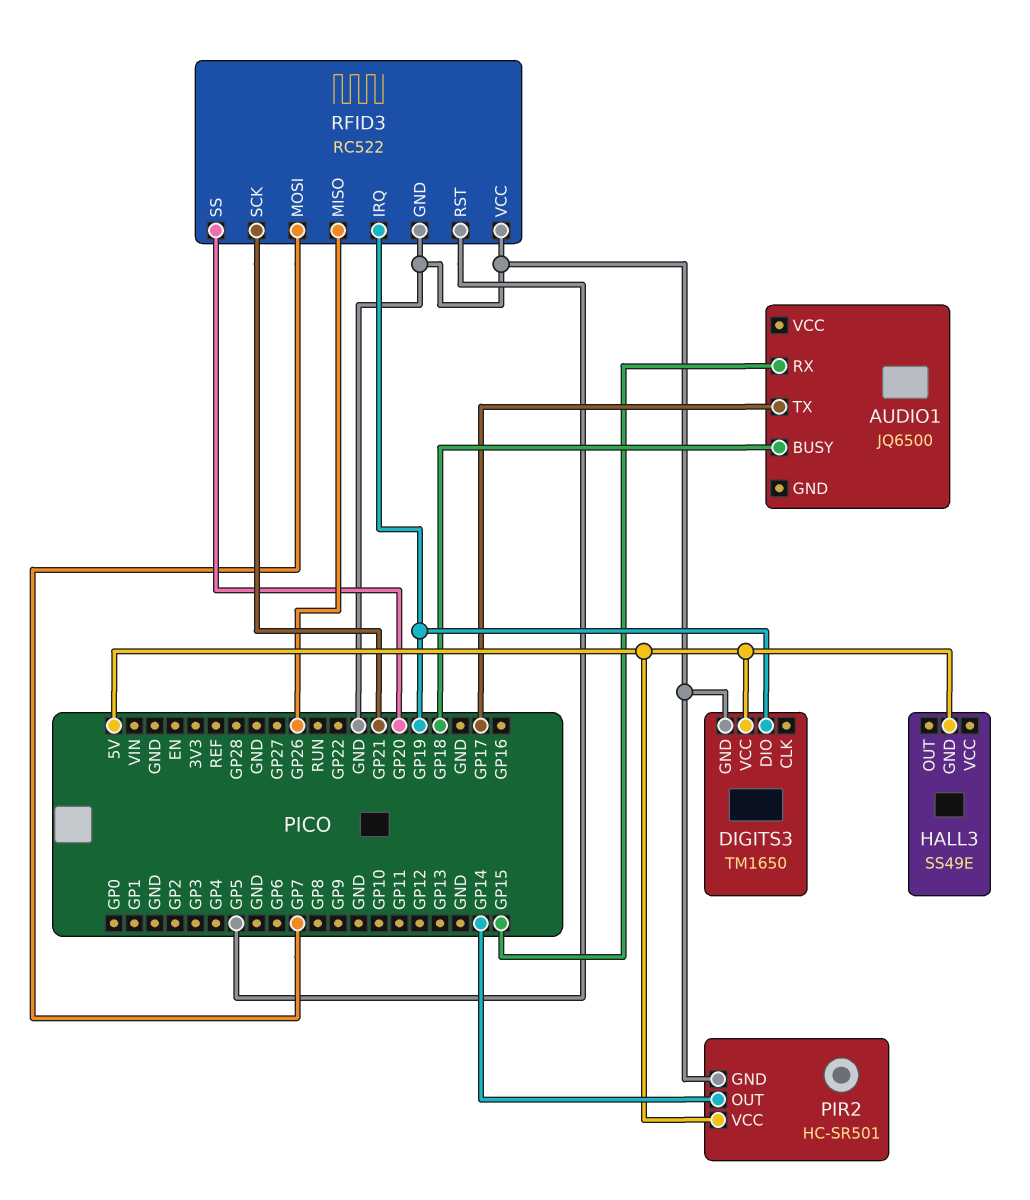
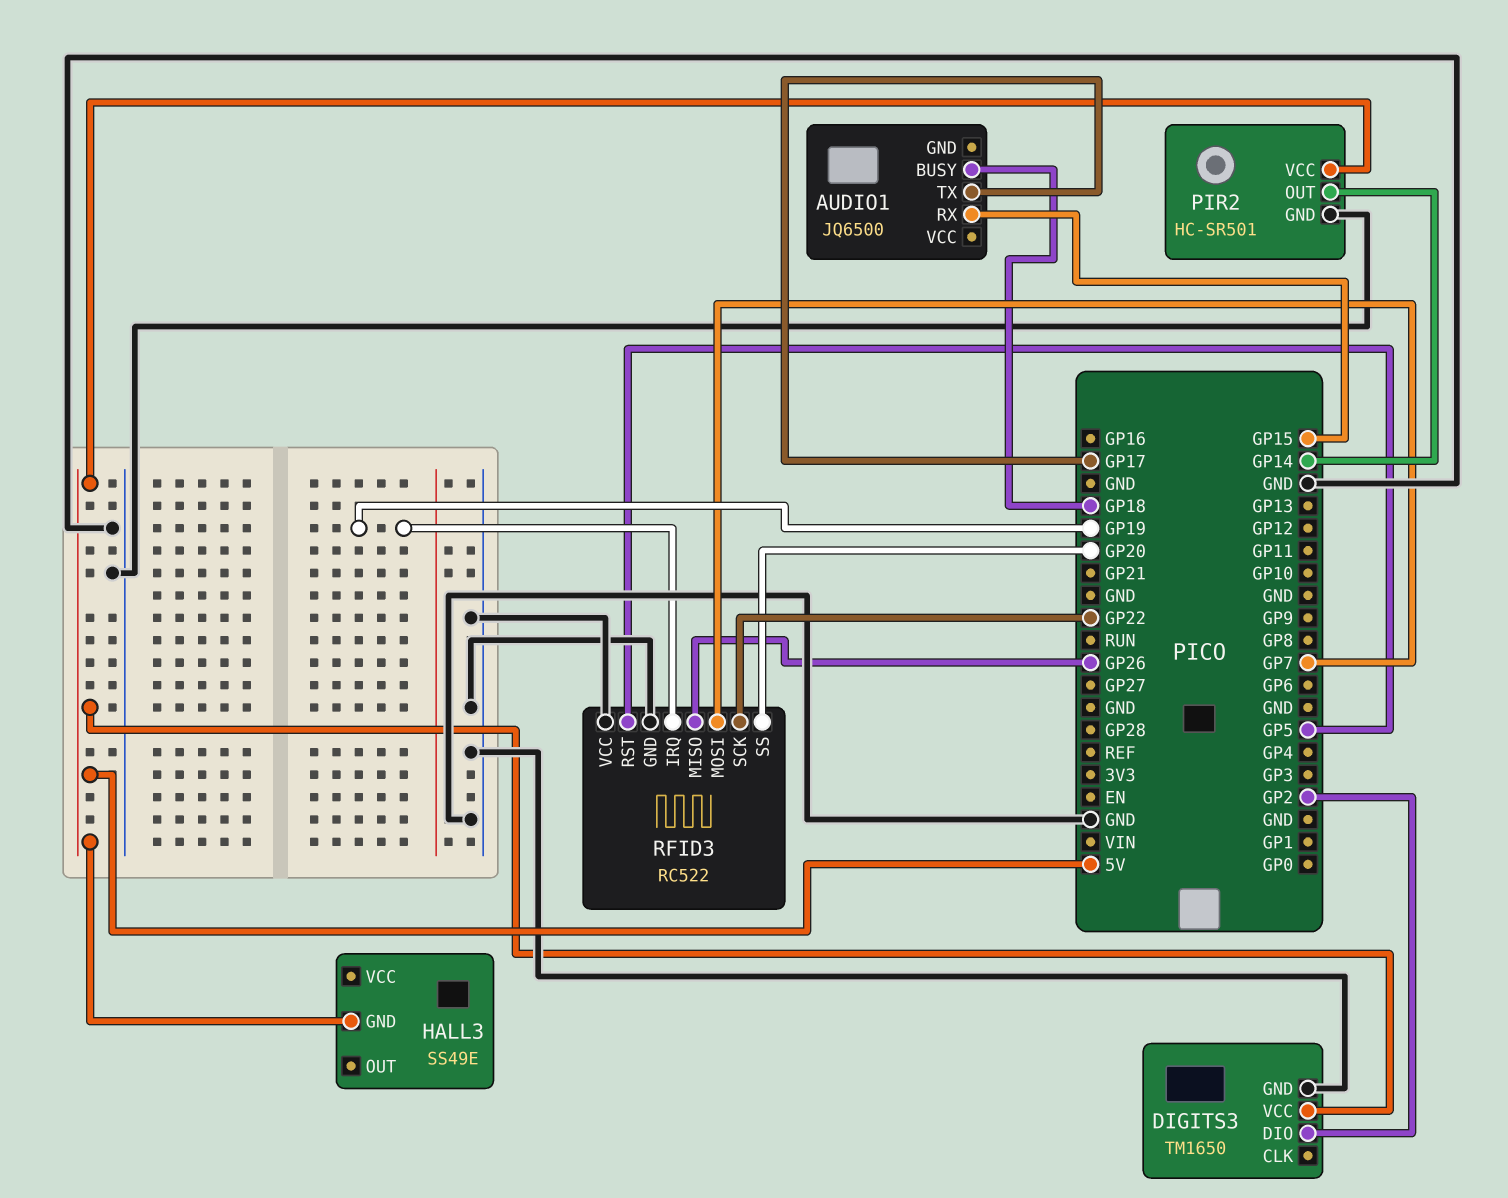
DIGITS3 pin DIO: GP19 -> GP2
RFID3 pin SCK: GP21 -> GP22

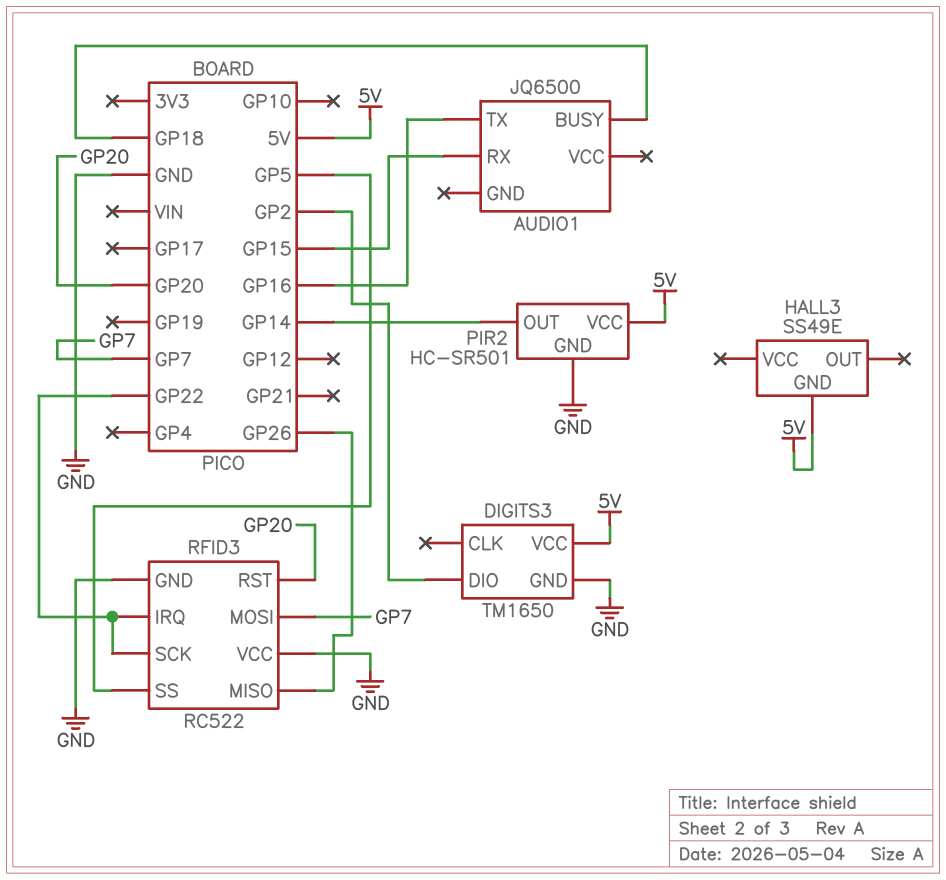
AUDIO1 pin TX: GP17 -> GP16
RFID3 pin IRQ: GP19 -> GP22
RFID3 pin RST: GP5 -> GP20
RFID3 pin SS: GP20 -> GP5

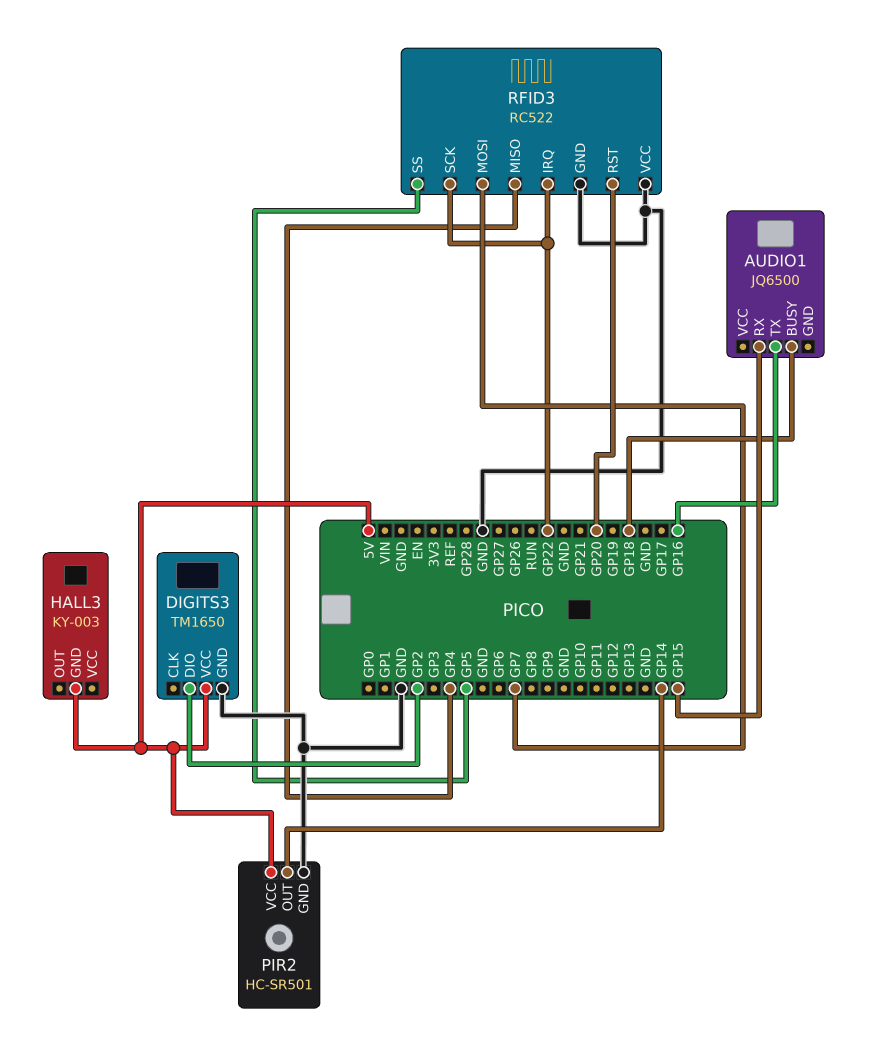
HALL3: SS49E -> KY-003
RFID3 pin MISO: GP26 -> GP4

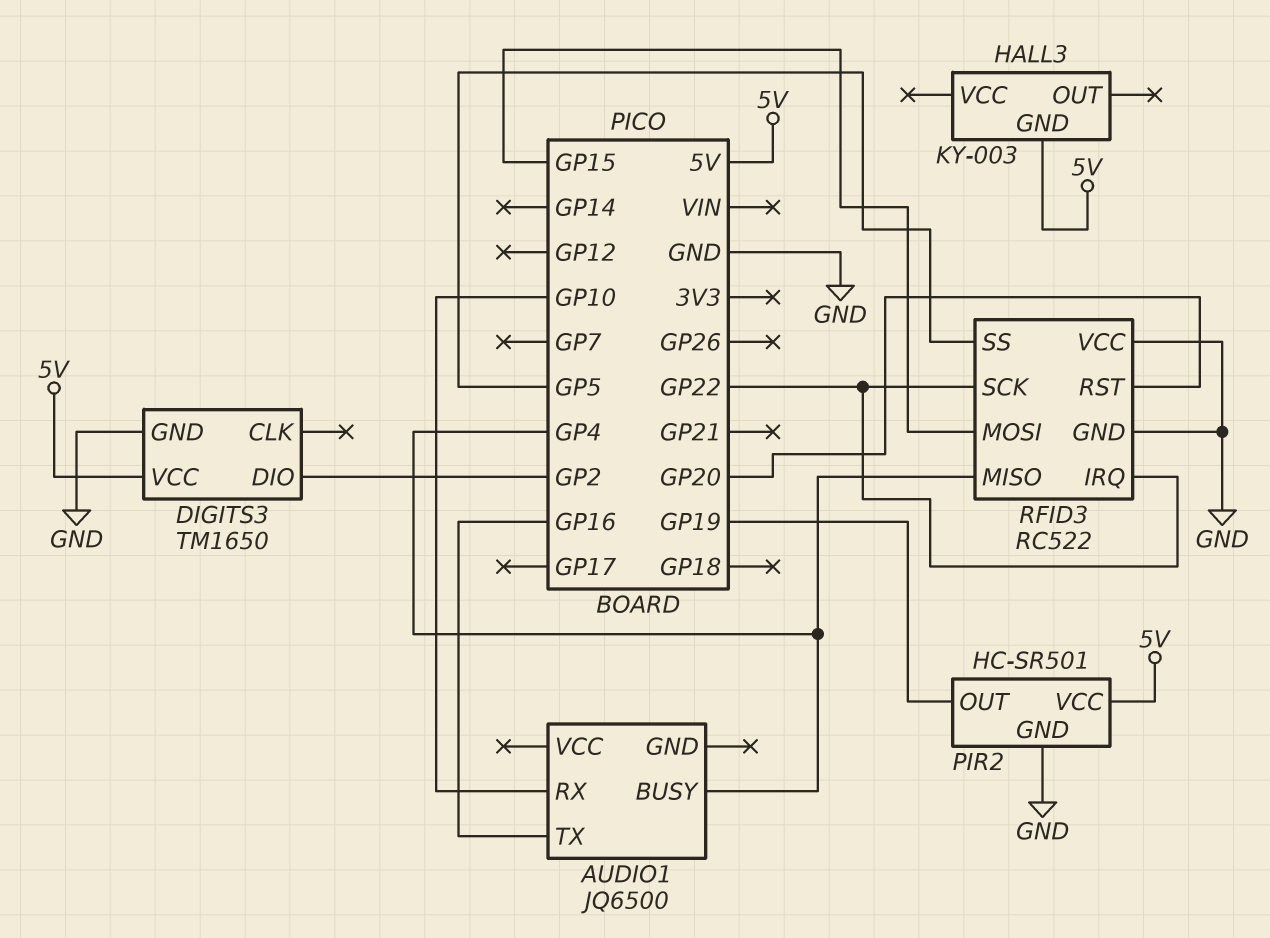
AUDIO1 pin BUSY: GP18 -> GP4
AUDIO1 pin RX: GP15 -> GP10
PIR2 pin OUT: GP14 -> GP19
RFID3 pin MOSI: GP7 -> GP15

